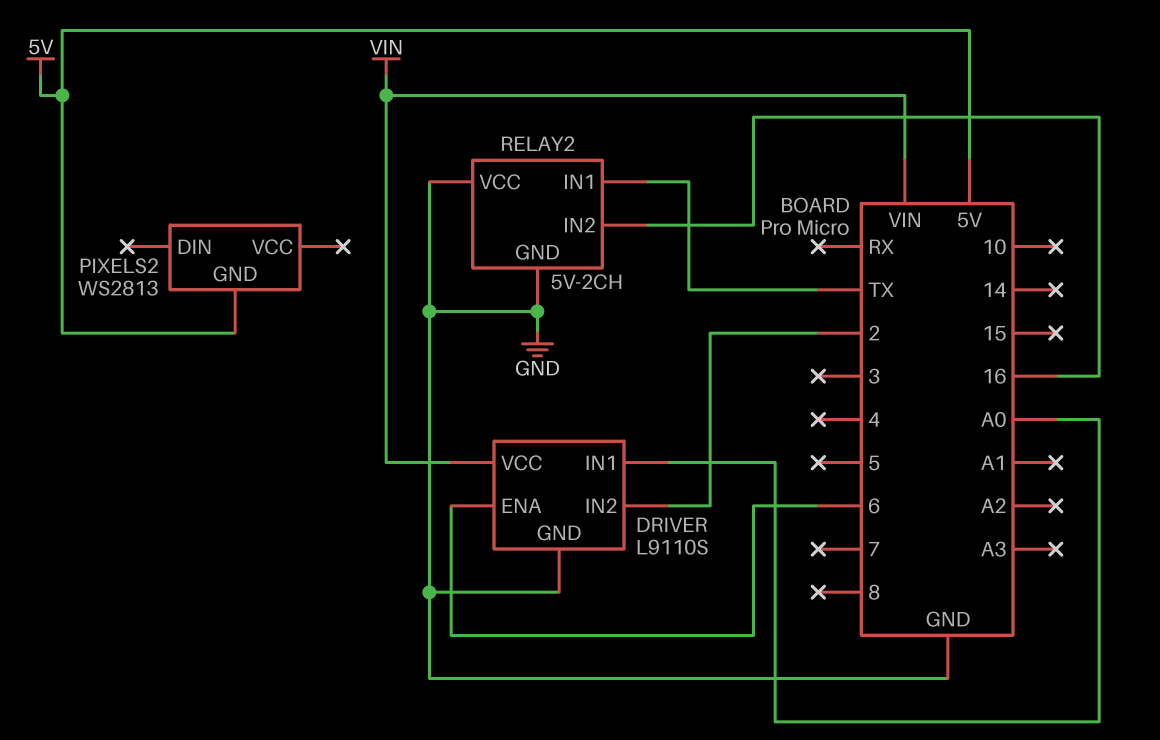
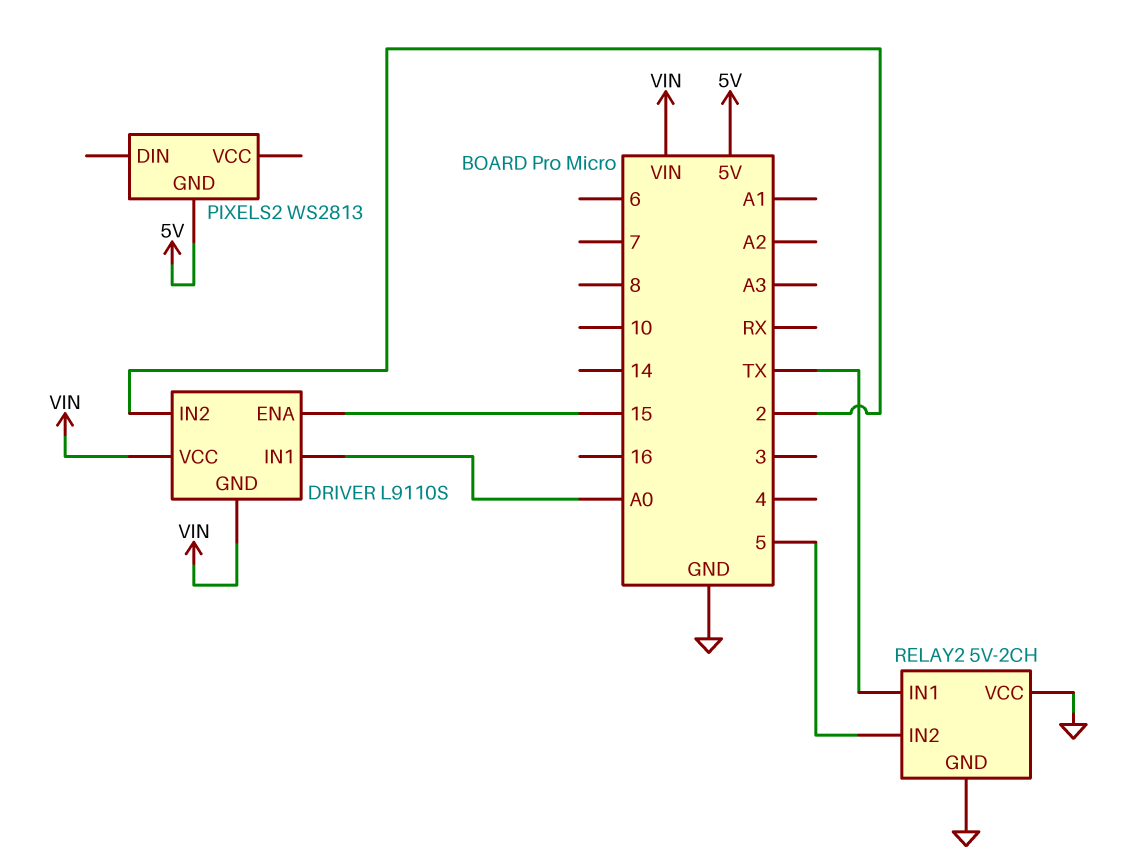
DRIVER pin ENA: 6 -> 15
DRIVER pin GND: GND -> VIN
RELAY2 pin IN2: 16 -> 5

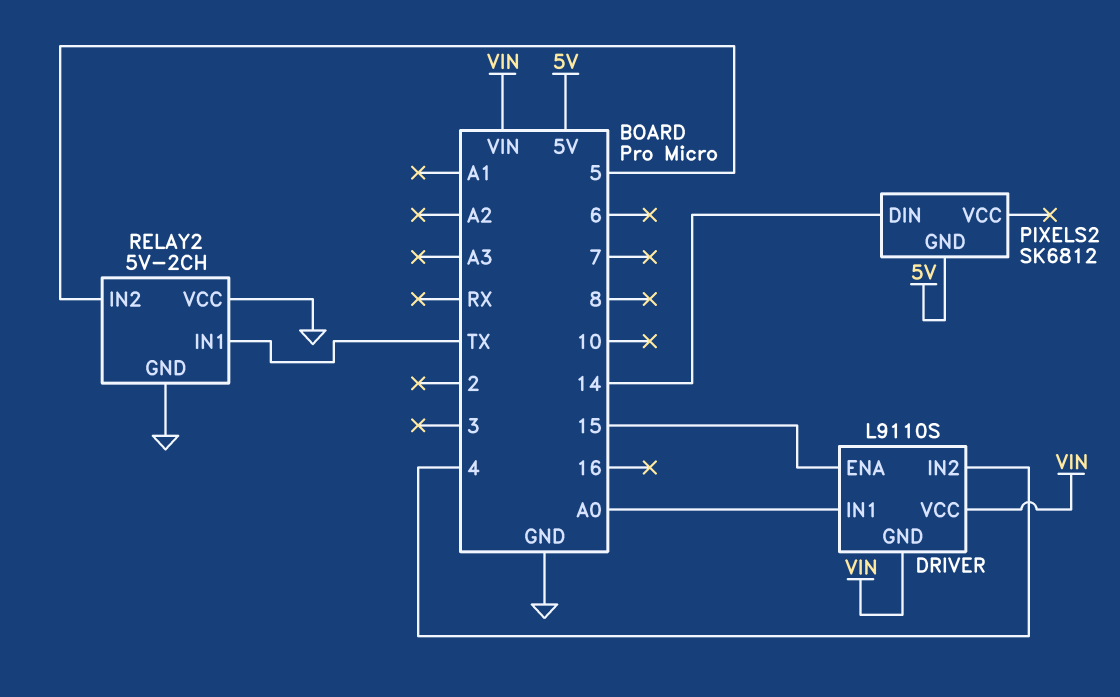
DRIVER pin IN2: 2 -> 4
PIXELS2: WS2813 -> SK6812
PIXELS2 pin DIN: none -> 14

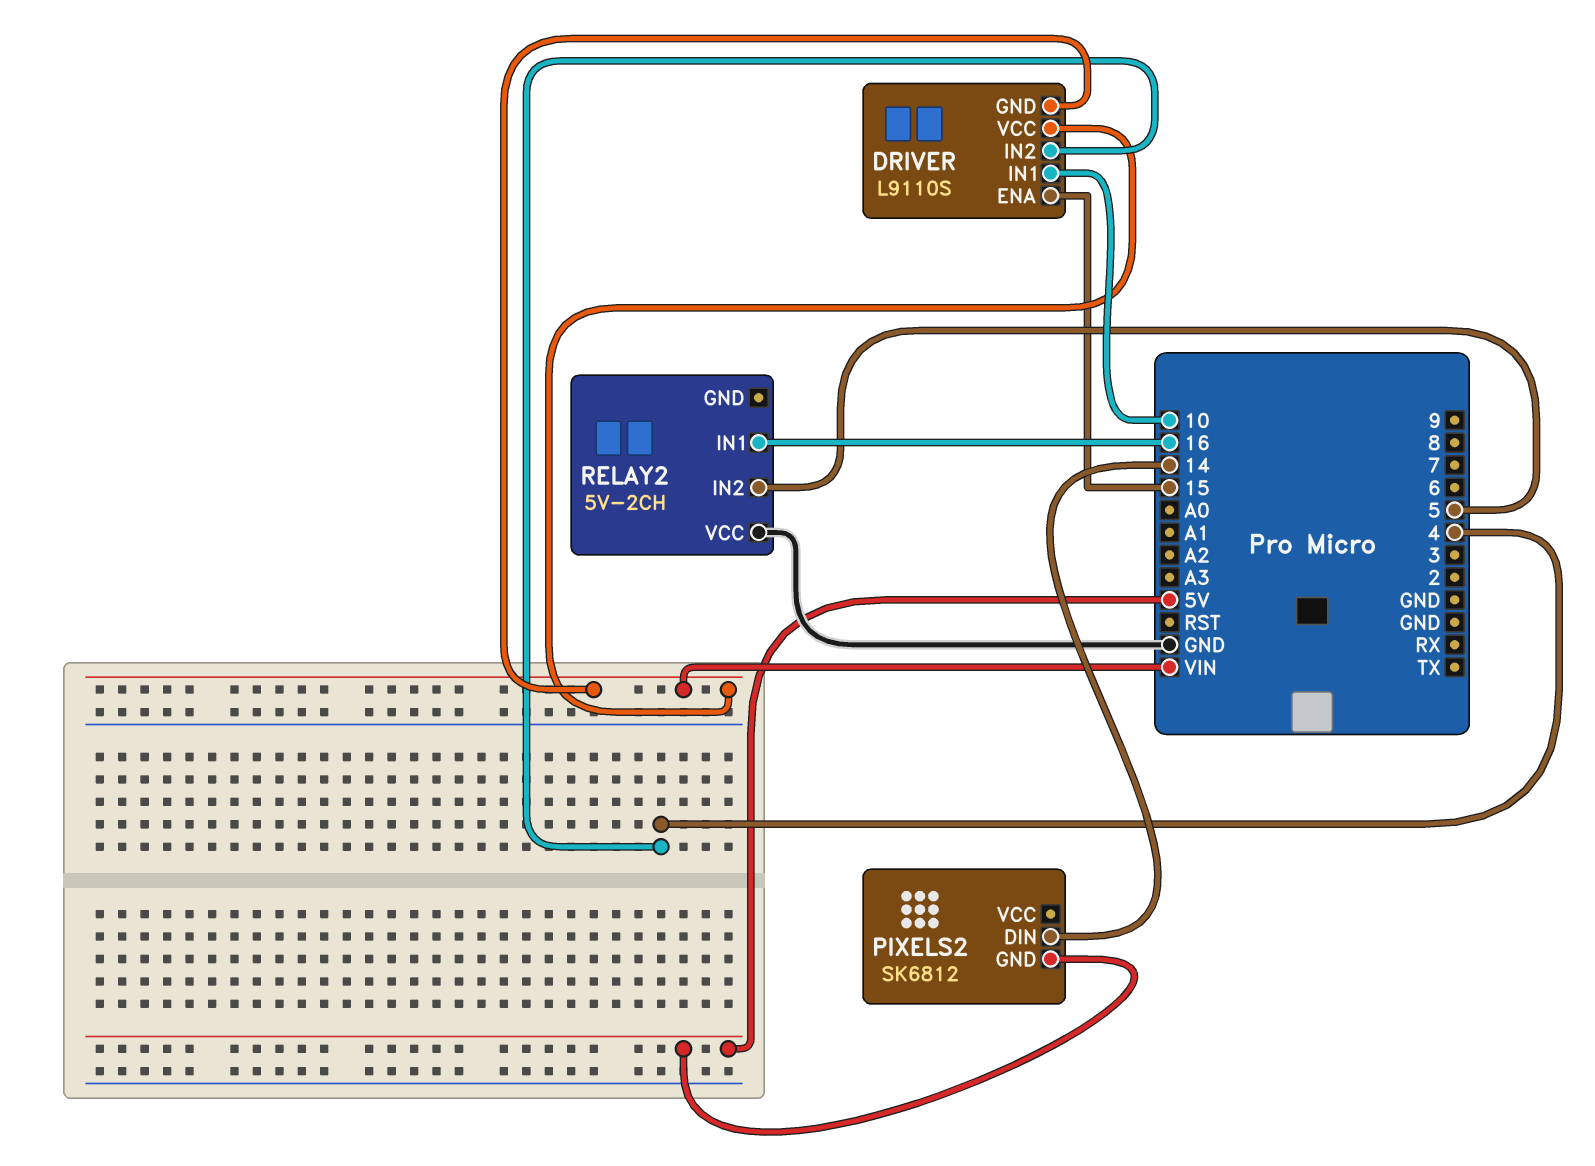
DRIVER pin IN1: A0 -> 10
RELAY2 pin GND: GND -> none
RELAY2 pin IN1: TX -> 16

